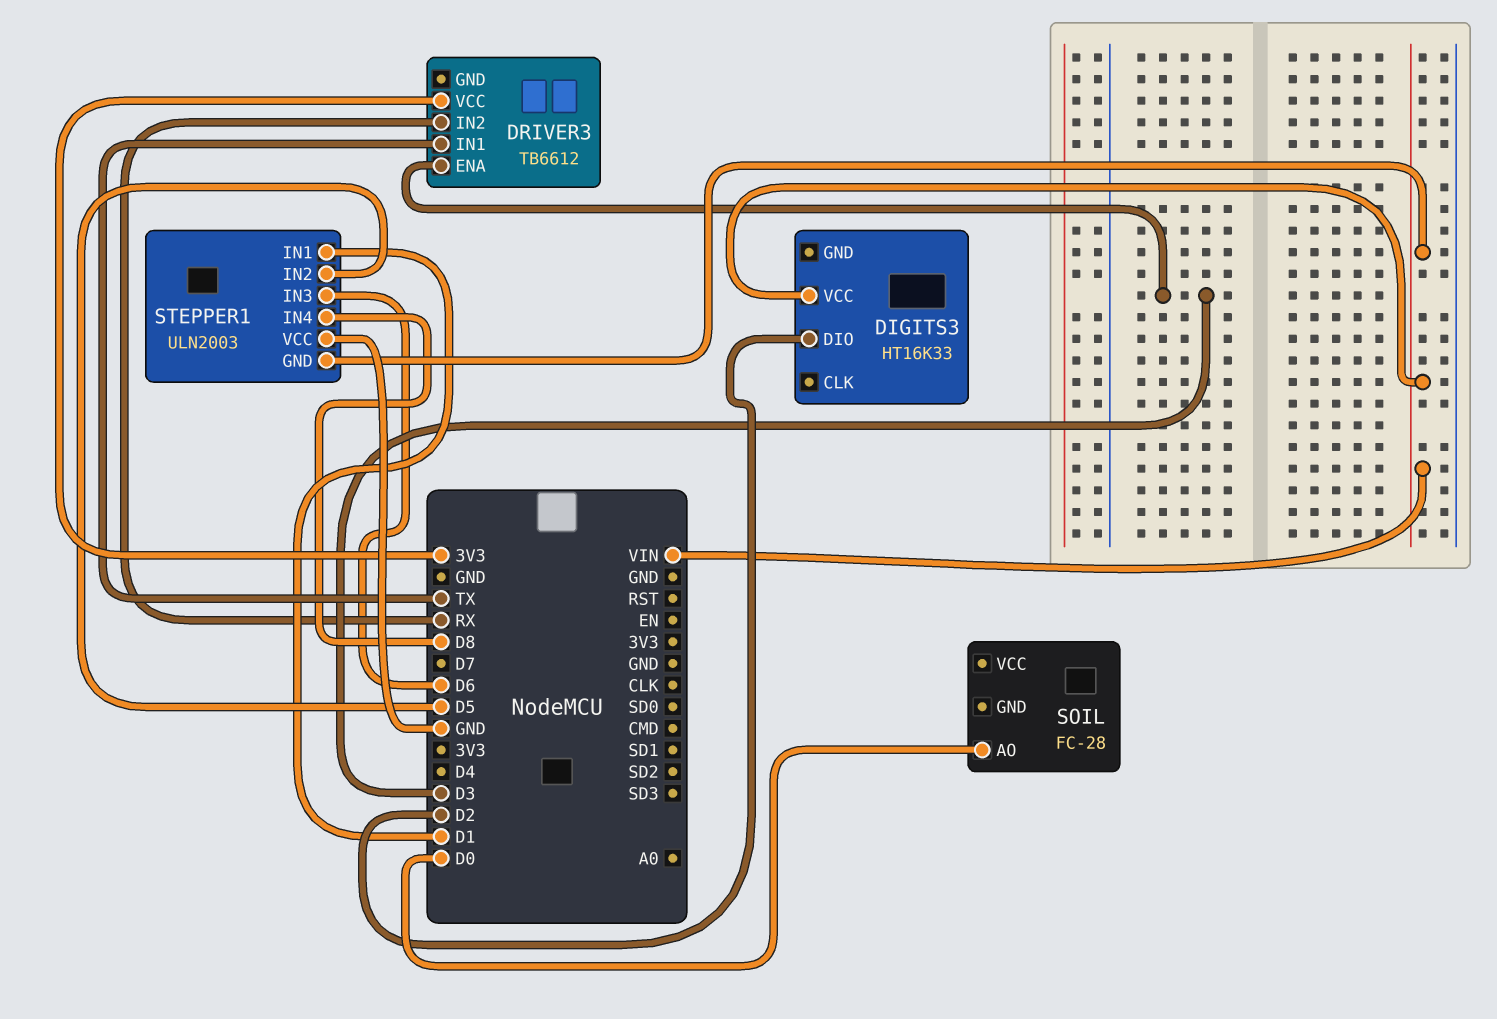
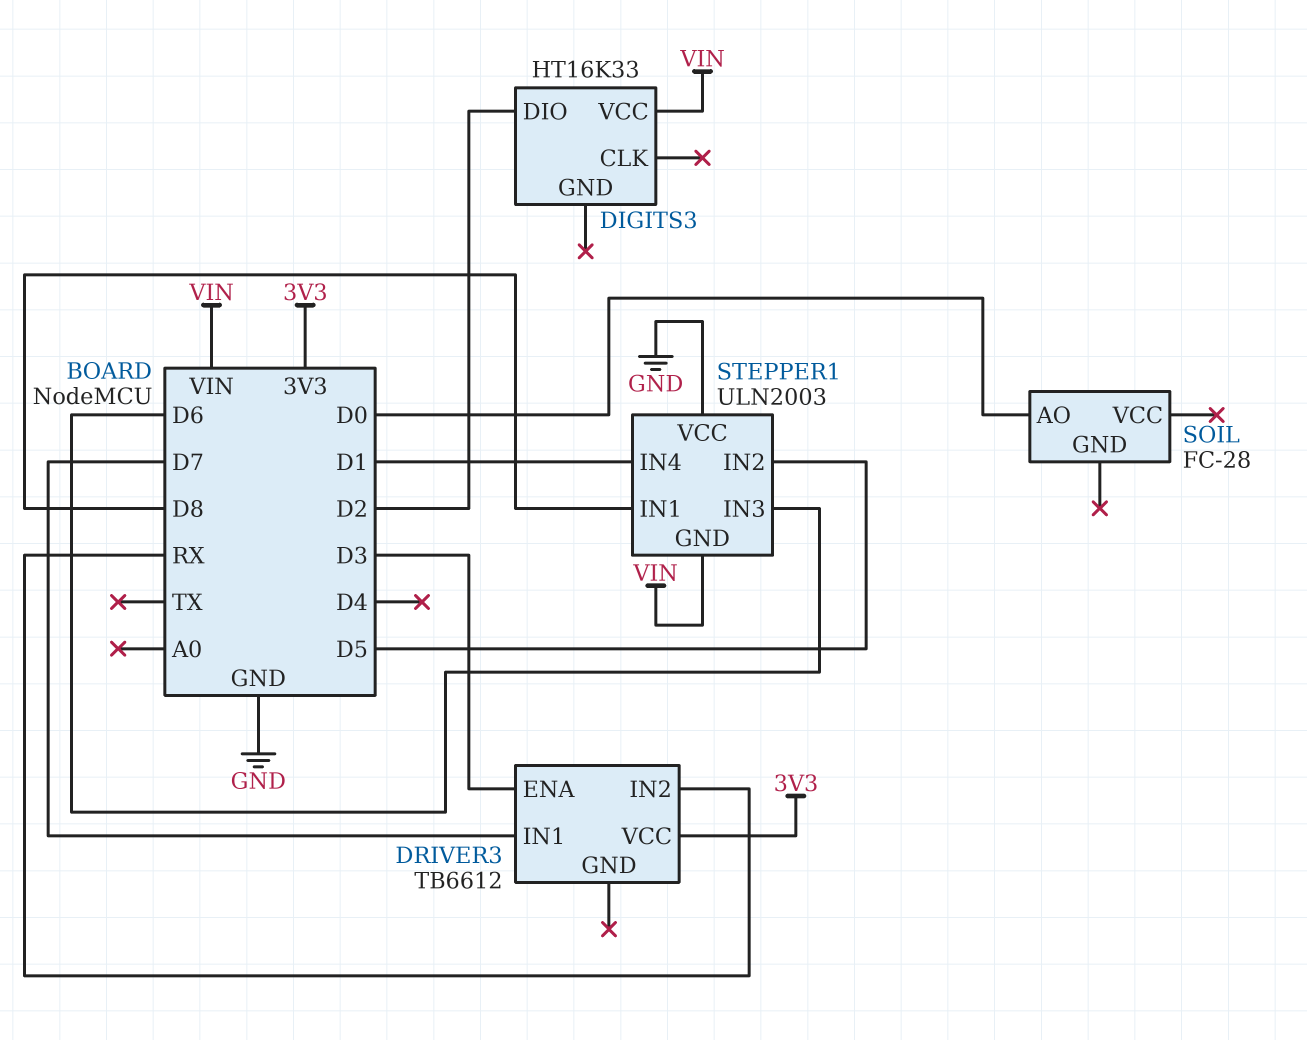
DRIVER3 pin IN1: TX -> D7
STEPPER1 pin IN1: D1 -> D8
STEPPER1 pin IN4: D8 -> D1

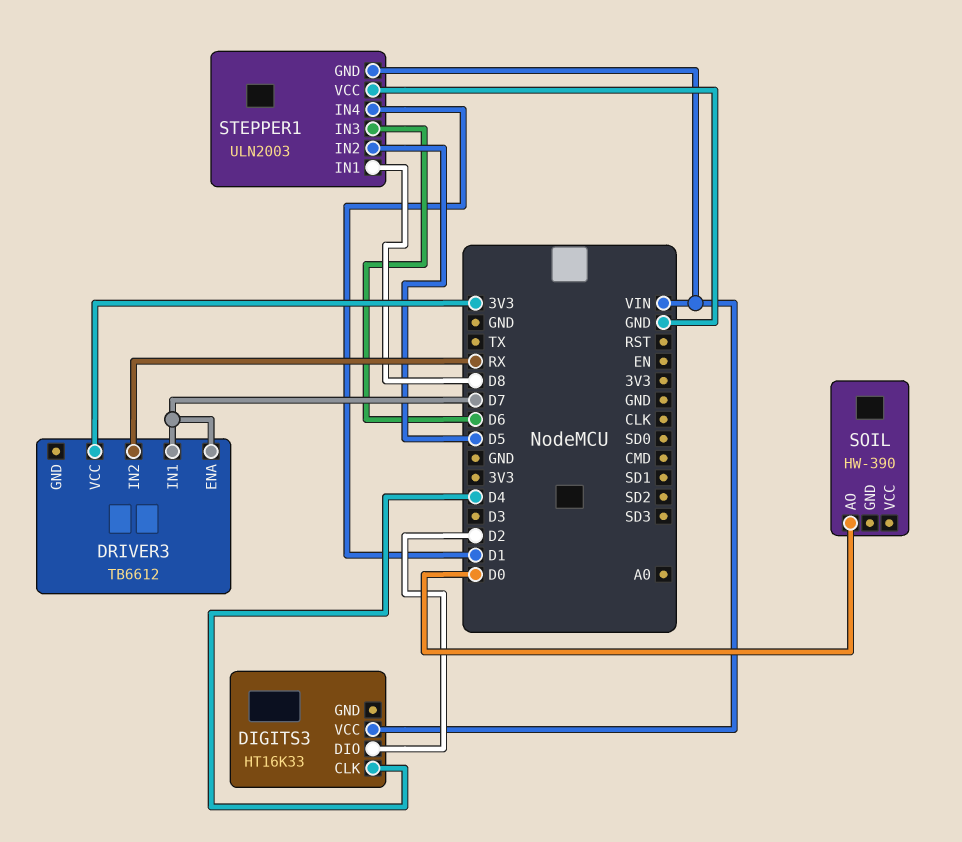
DIGITS3 pin CLK: none -> D4
DRIVER3 pin ENA: D3 -> D7
SOIL: FC-28 -> HW-390

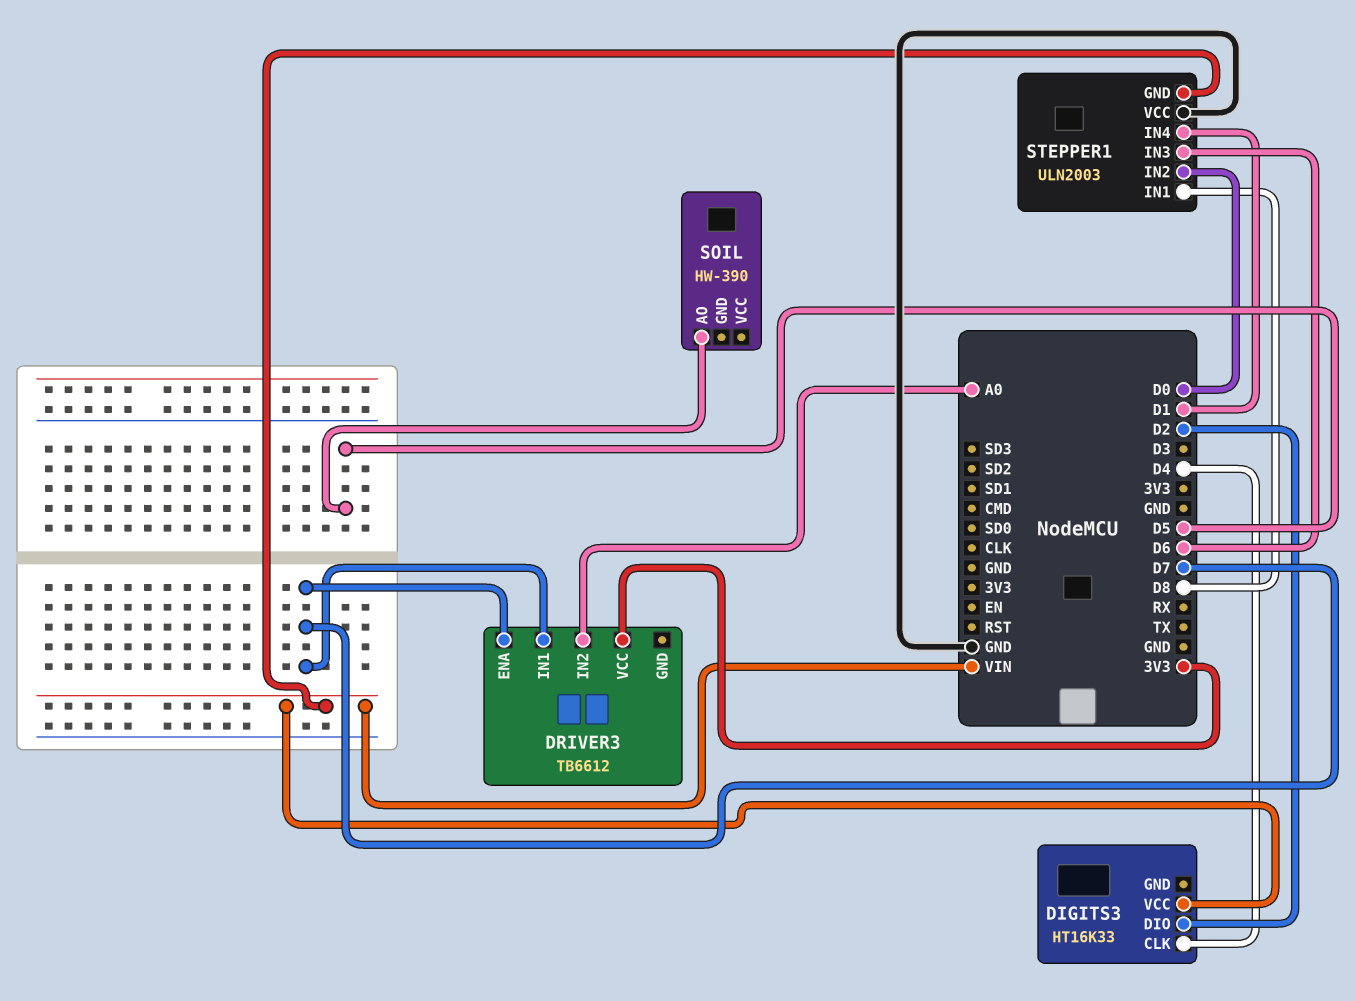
DRIVER3 pin IN2: RX -> A0
SOIL pin AO: D0 -> D5
STEPPER1 pin IN2: D5 -> D0

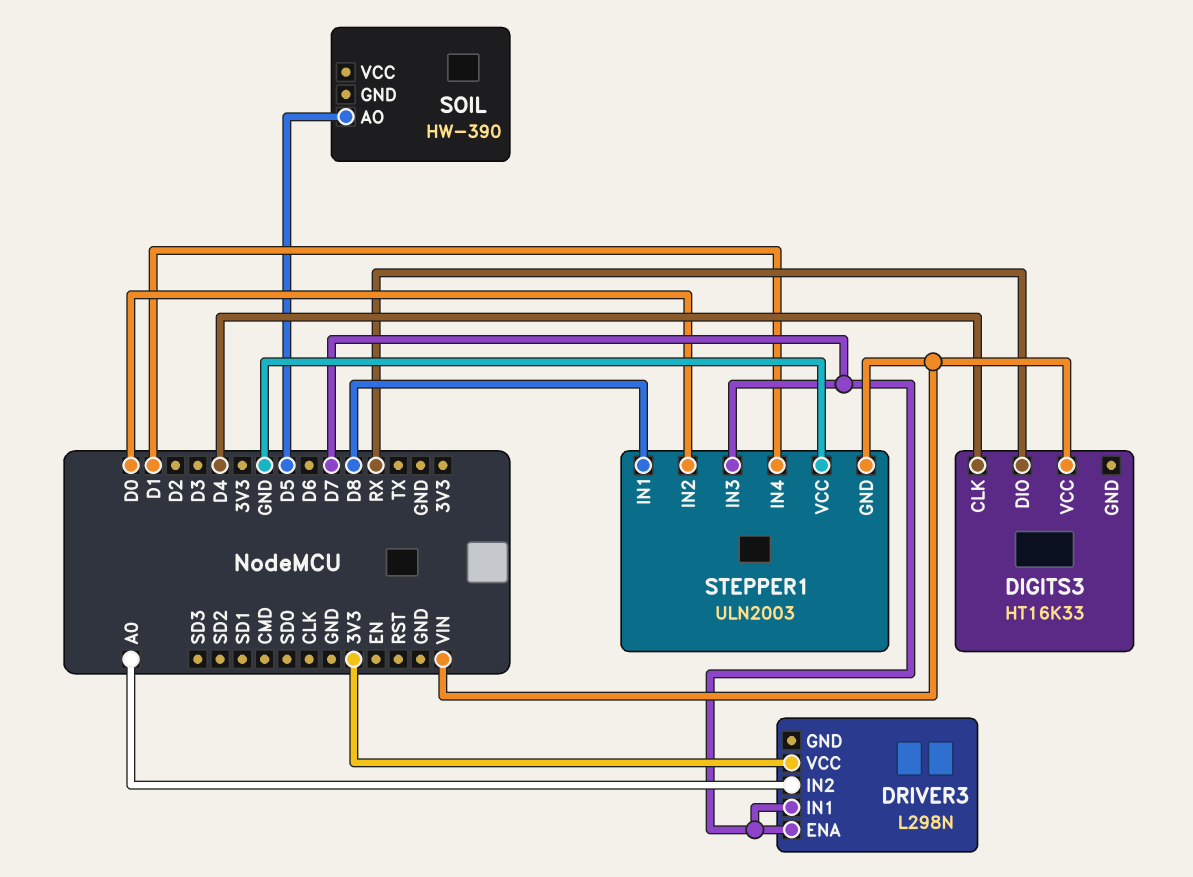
DIGITS3 pin DIO: D2 -> RX
DRIVER3: TB6612 -> L298N
STEPPER1 pin IN3: D6 -> D7

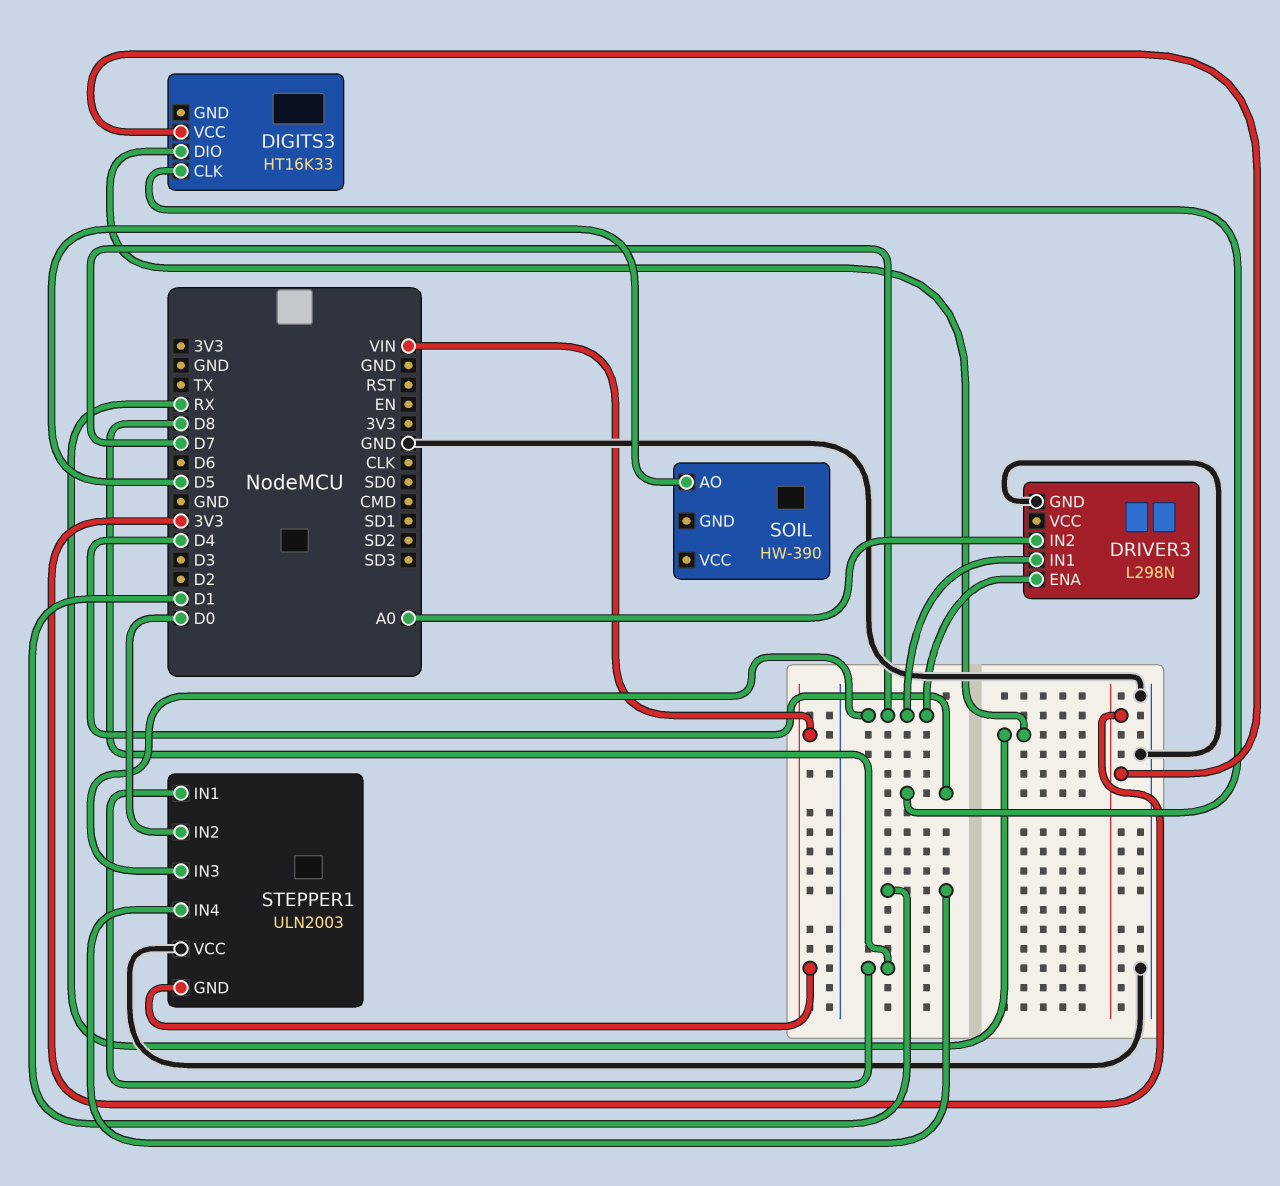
DIGITS3 pin VCC: VIN -> 3V3
DRIVER3 pin GND: none -> GND
DRIVER3 pin VCC: 3V3 -> none

